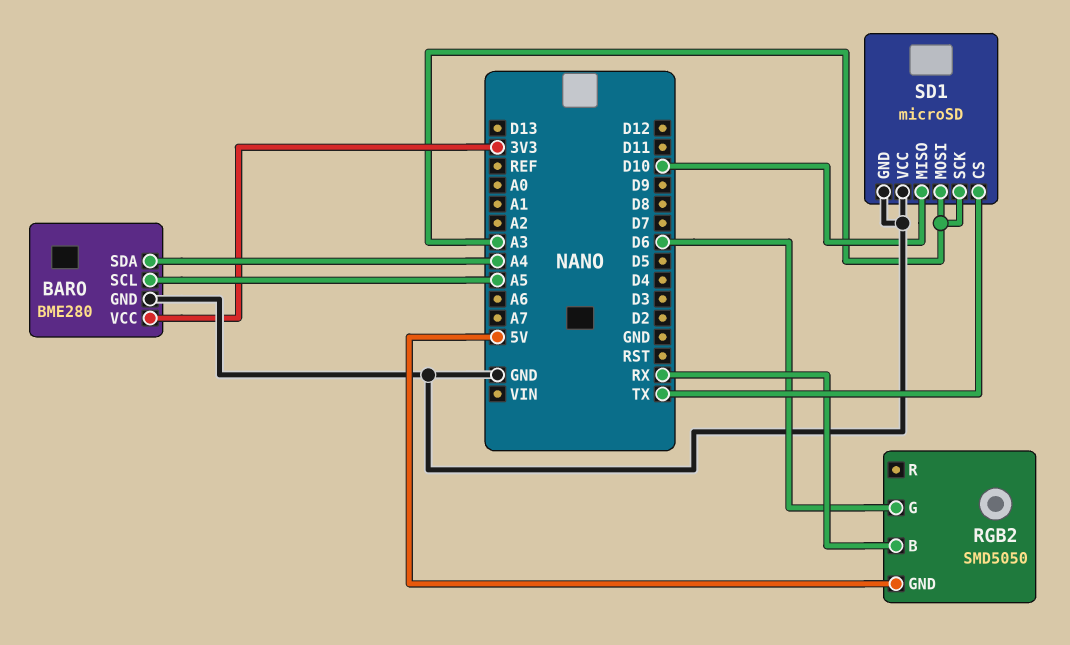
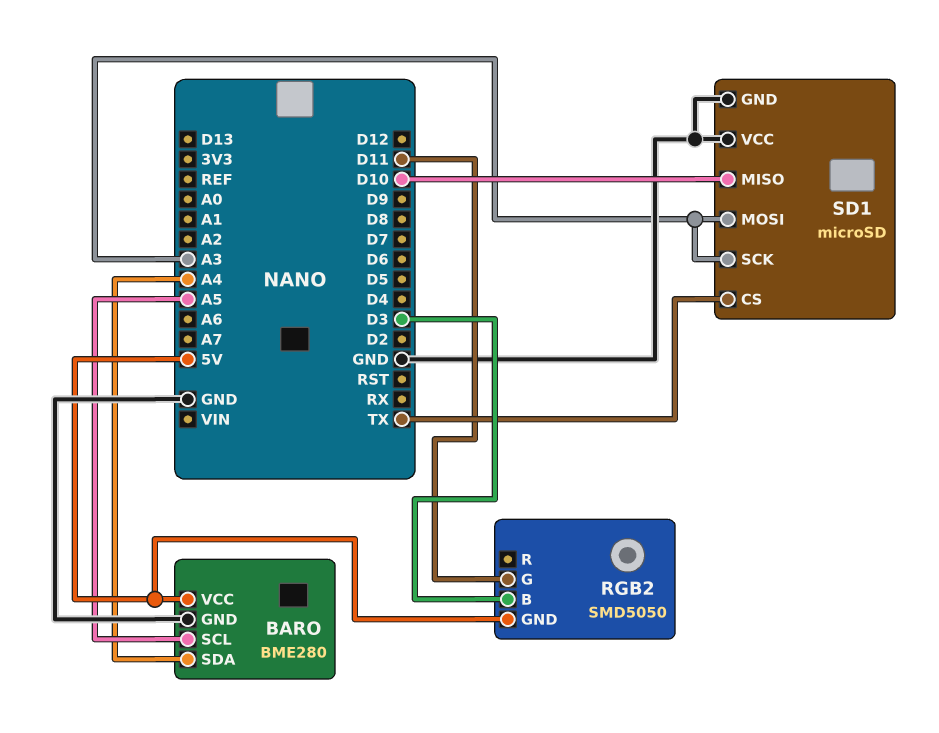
BARO pin VCC: 3V3 -> 5V
RGB2 pin B: RX -> D3
RGB2 pin G: D6 -> D11

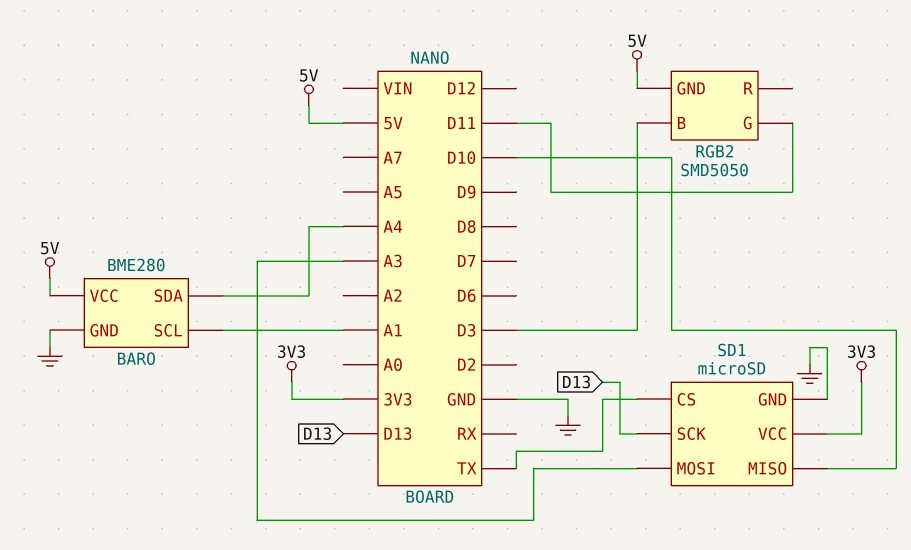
BARO pin SCL: A5 -> A1
SD1 pin SCK: A3 -> D13
SD1 pin VCC: GND -> 3V3

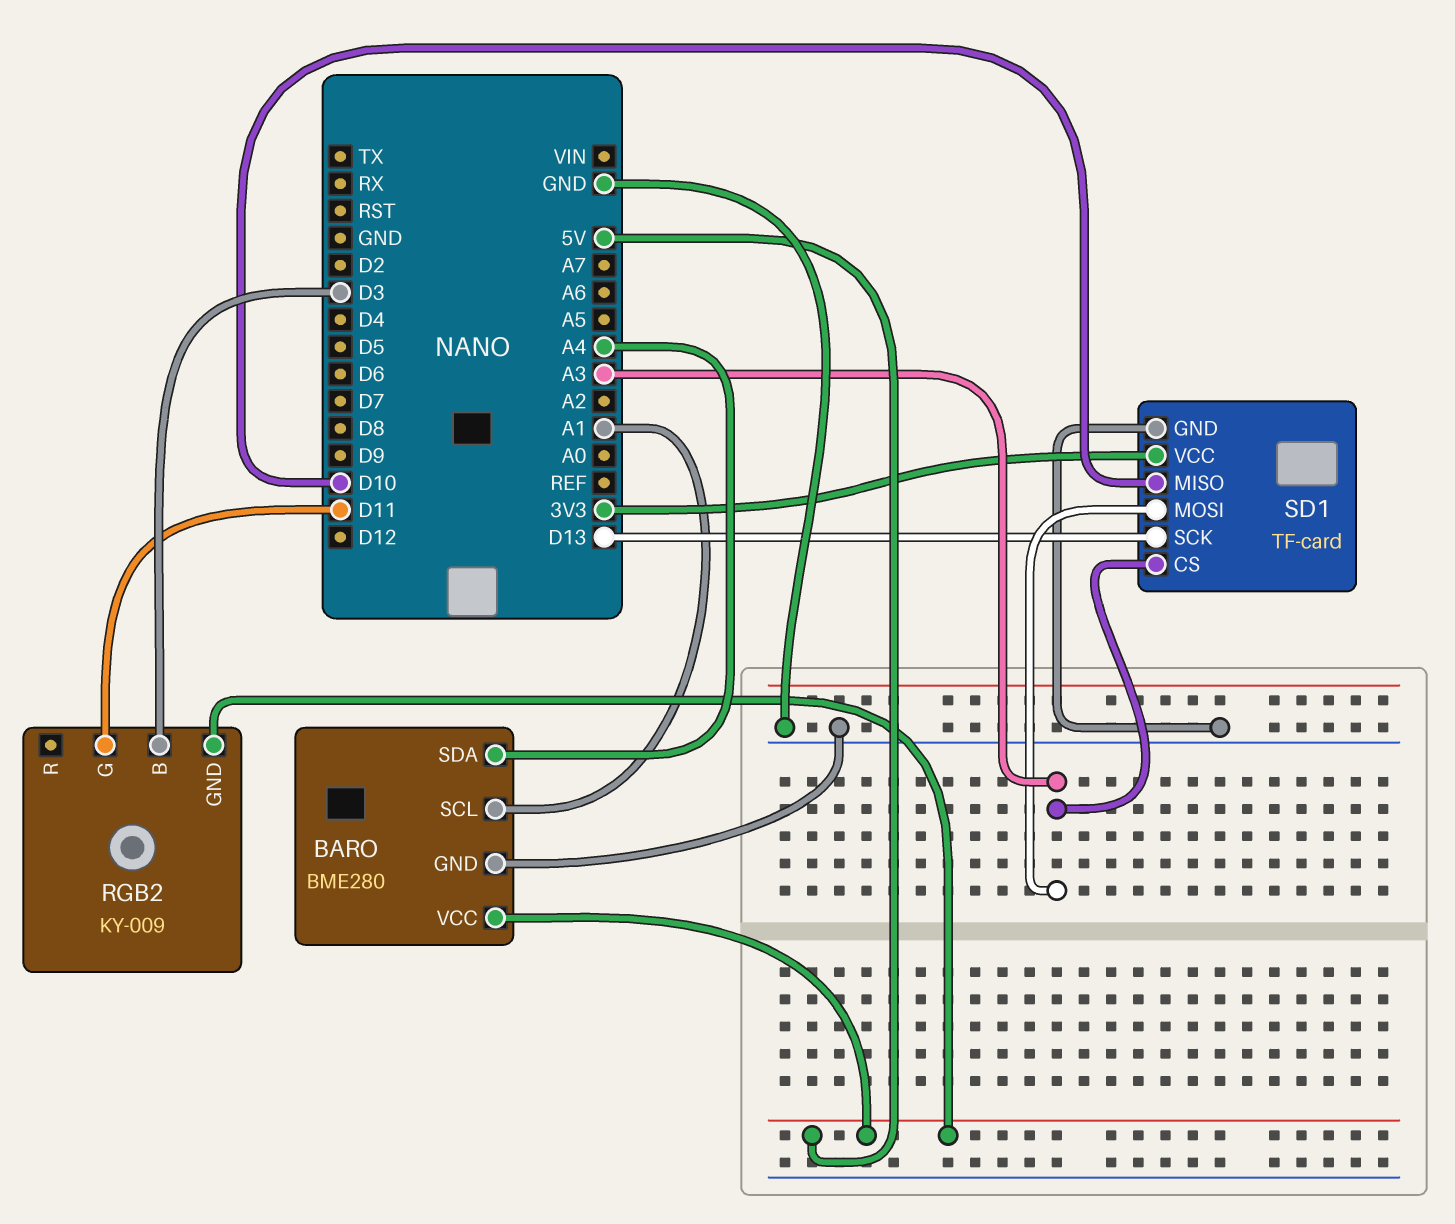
RGB2: SMD5050 -> KY-009
SD1: microSD -> TF-card
SD1 pin CS: TX -> A3

